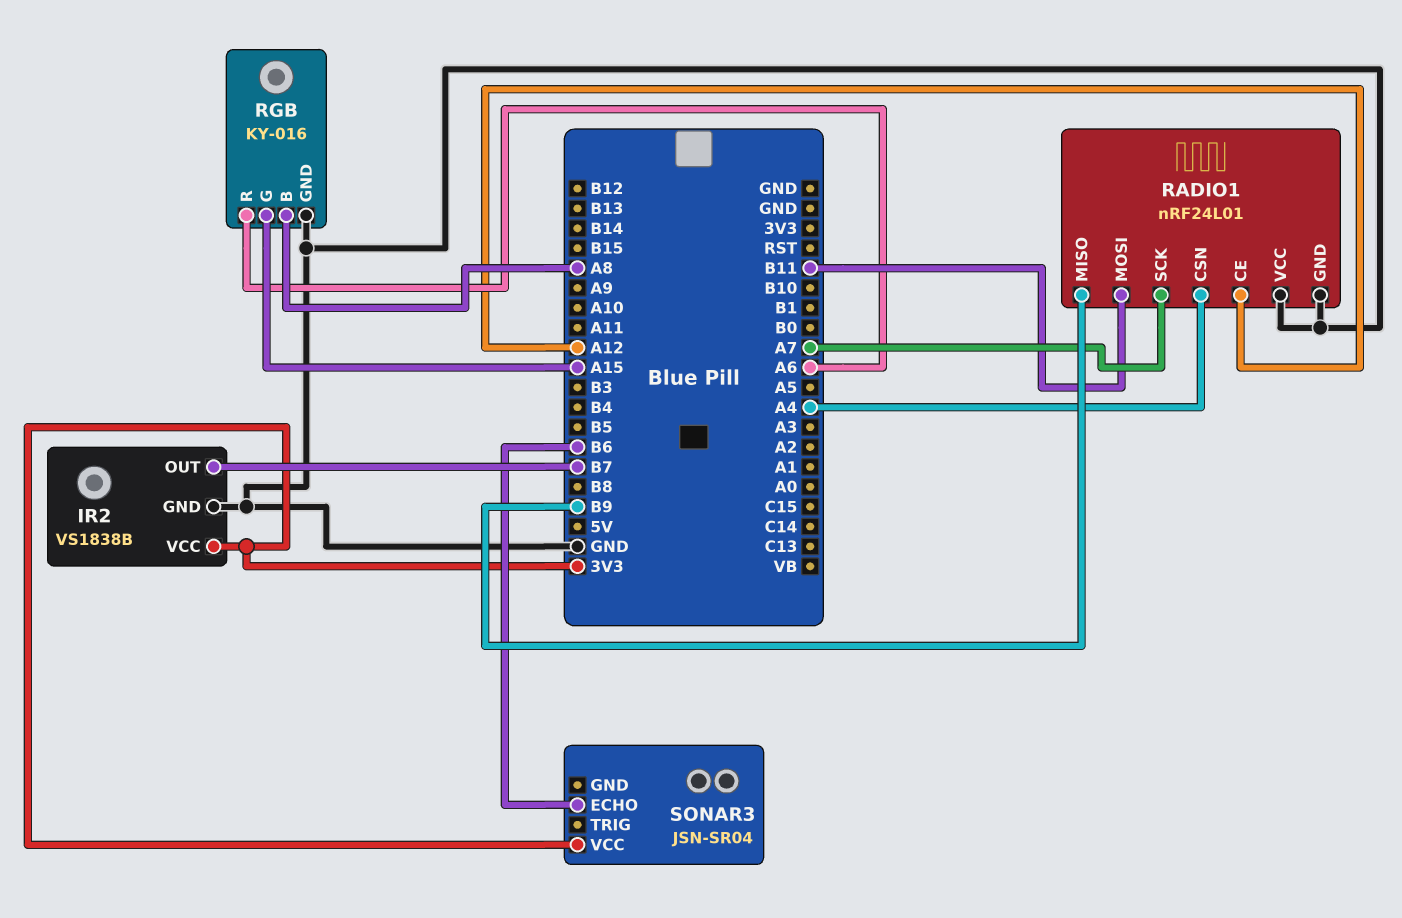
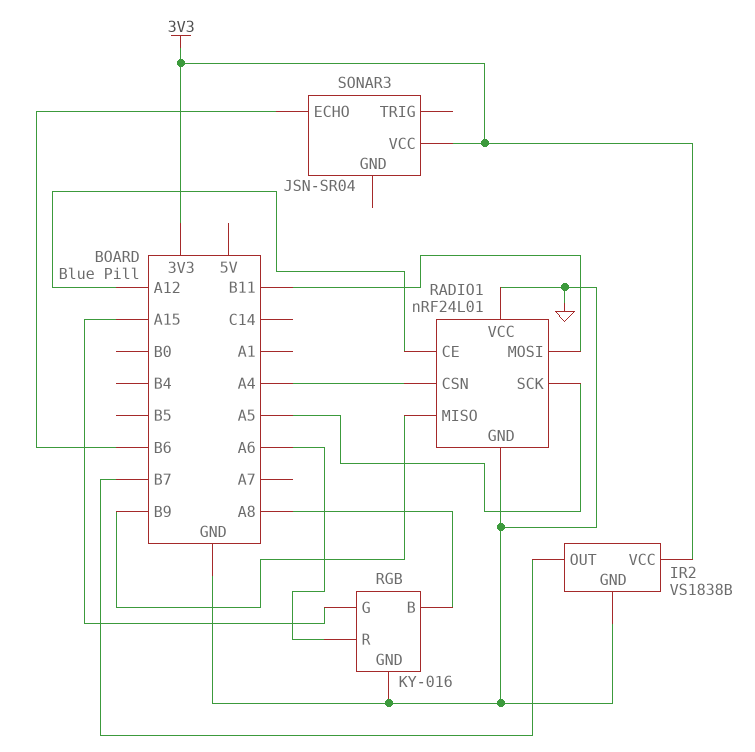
RADIO1 pin SCK: A7 -> A5

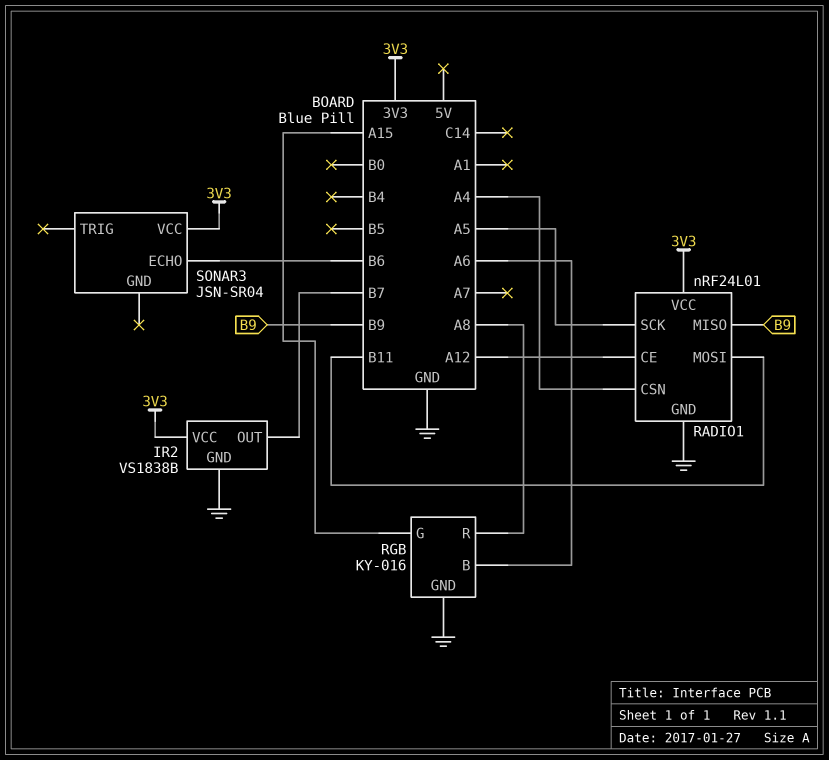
RADIO1 pin VCC: GND -> 3V3
RGB pin B: A8 -> A6
RGB pin R: A6 -> A8

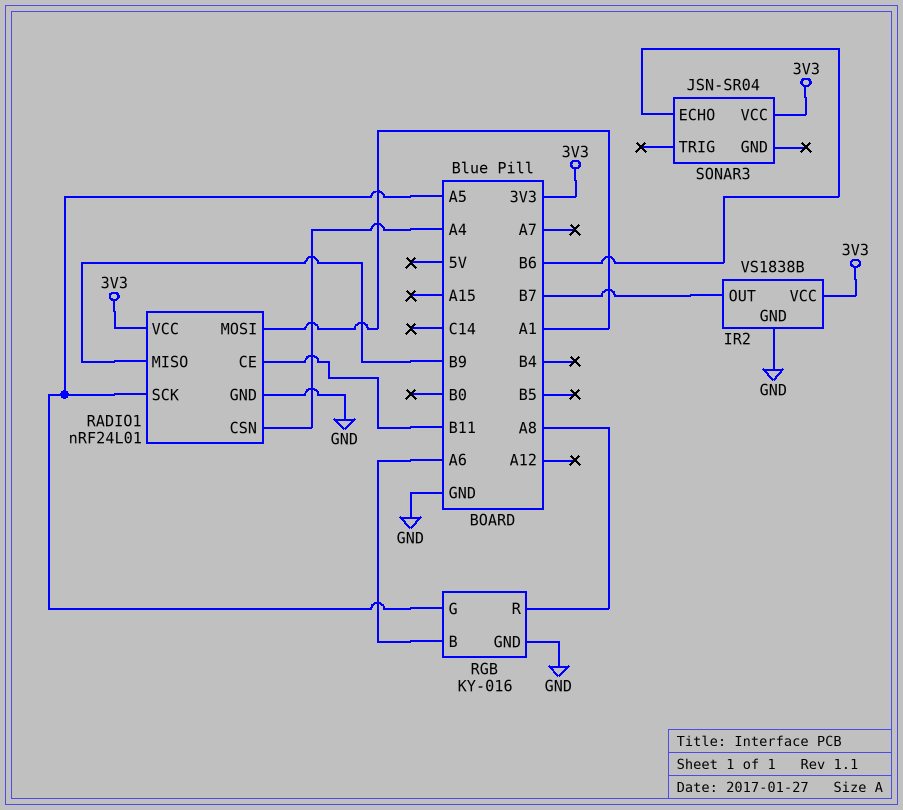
RADIO1 pin CE: A12 -> B11
RADIO1 pin MOSI: B11 -> A1
RGB pin G: A15 -> A5

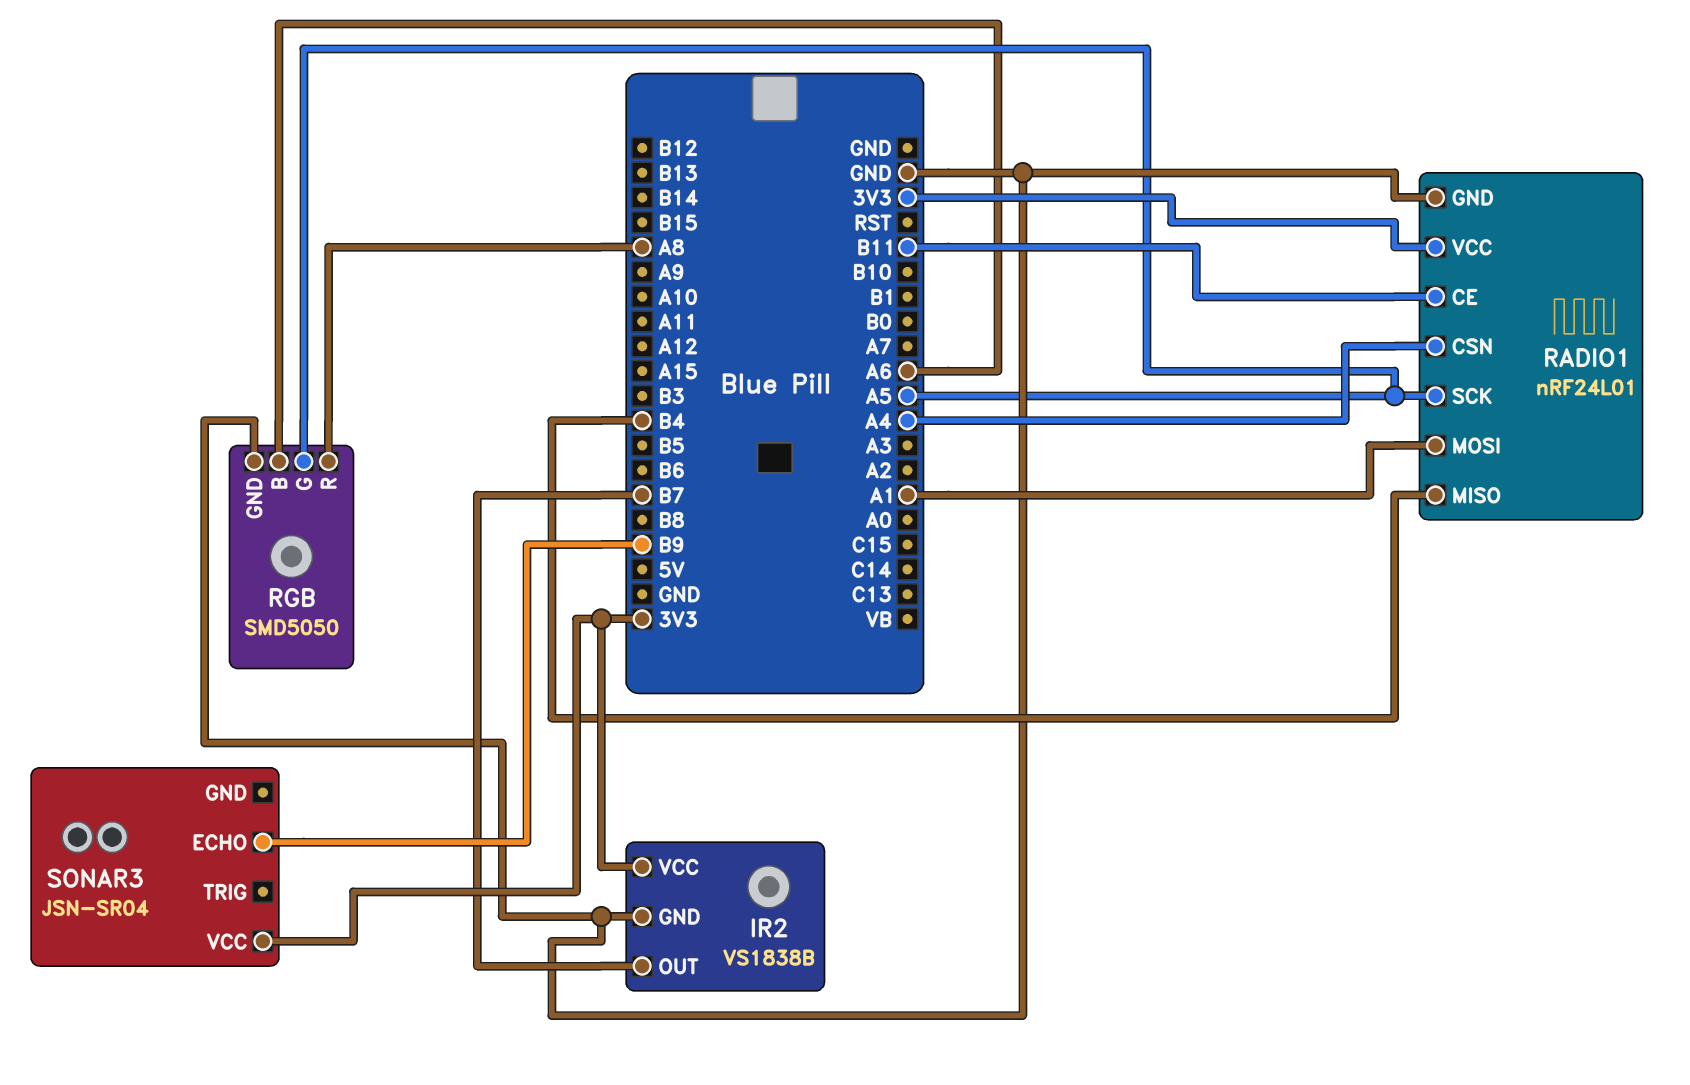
RADIO1 pin MISO: B9 -> B4
RGB: KY-016 -> SMD5050
SONAR3 pin ECHO: B6 -> B9

